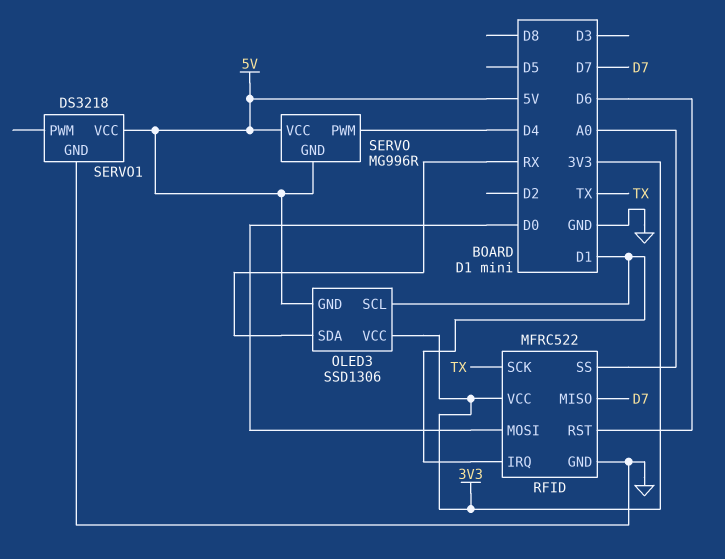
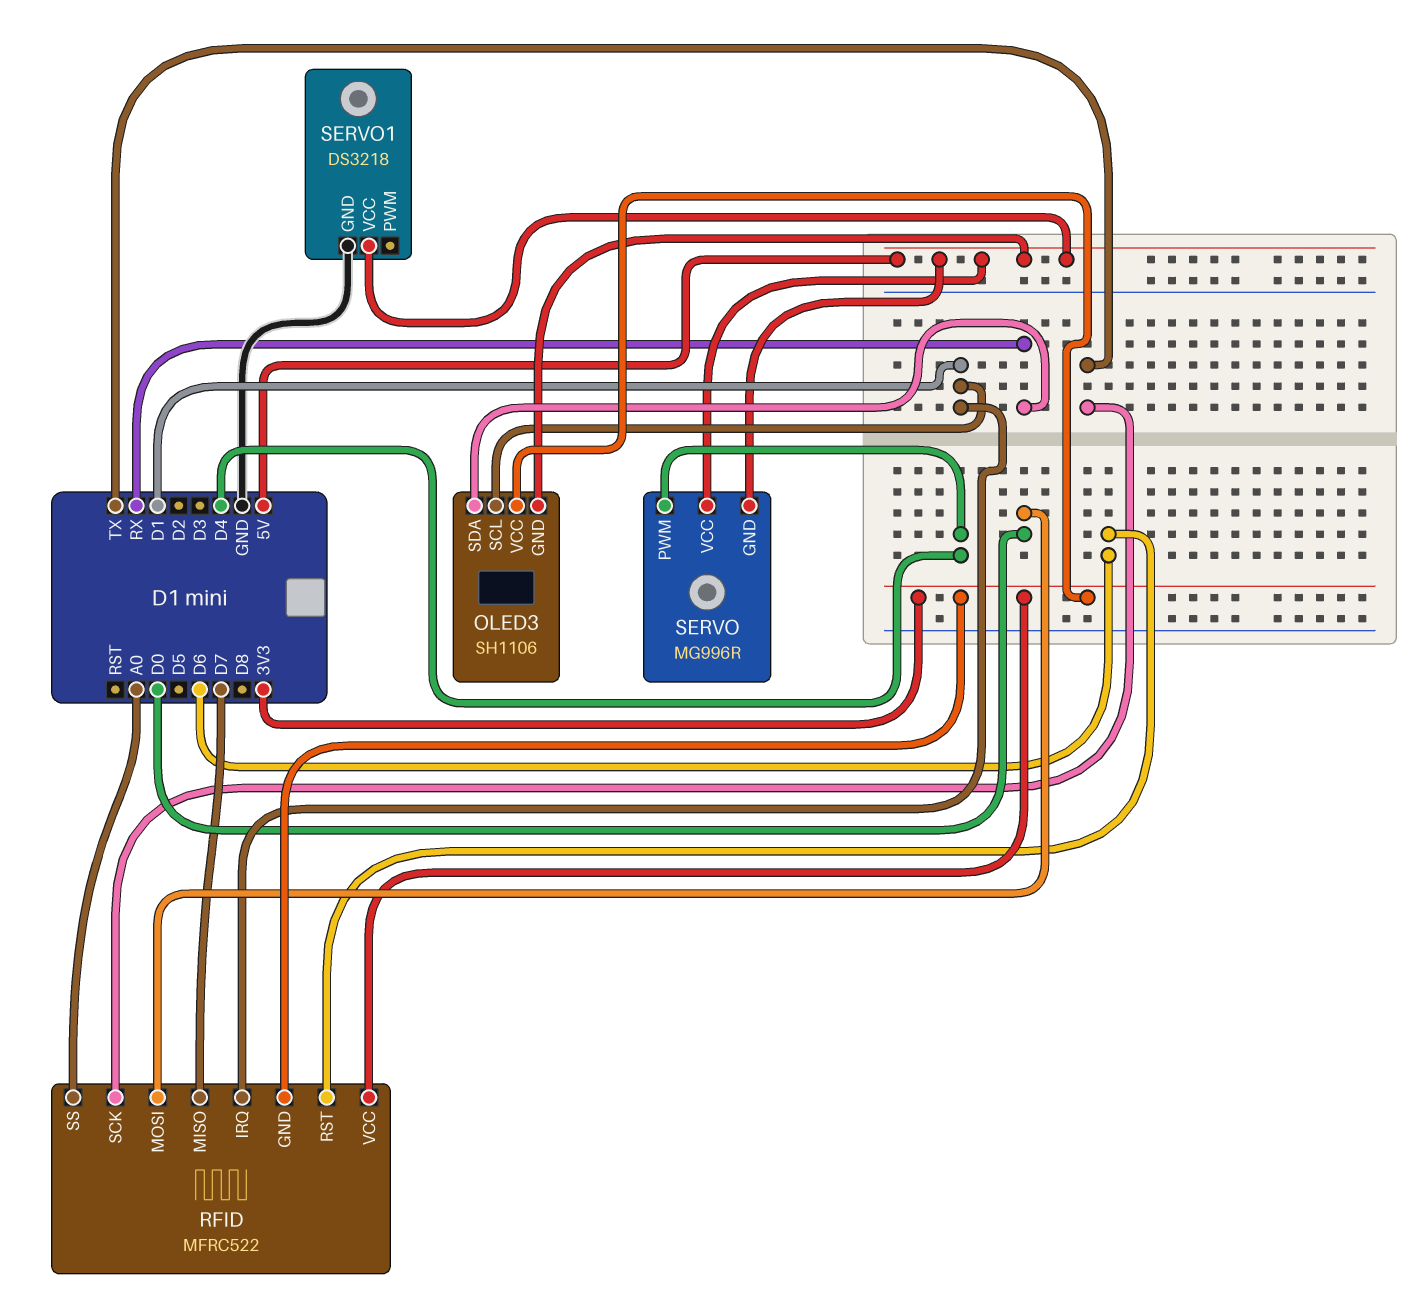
OLED3: SSD1306 -> SH1106
RFID pin GND: GND -> 3V3

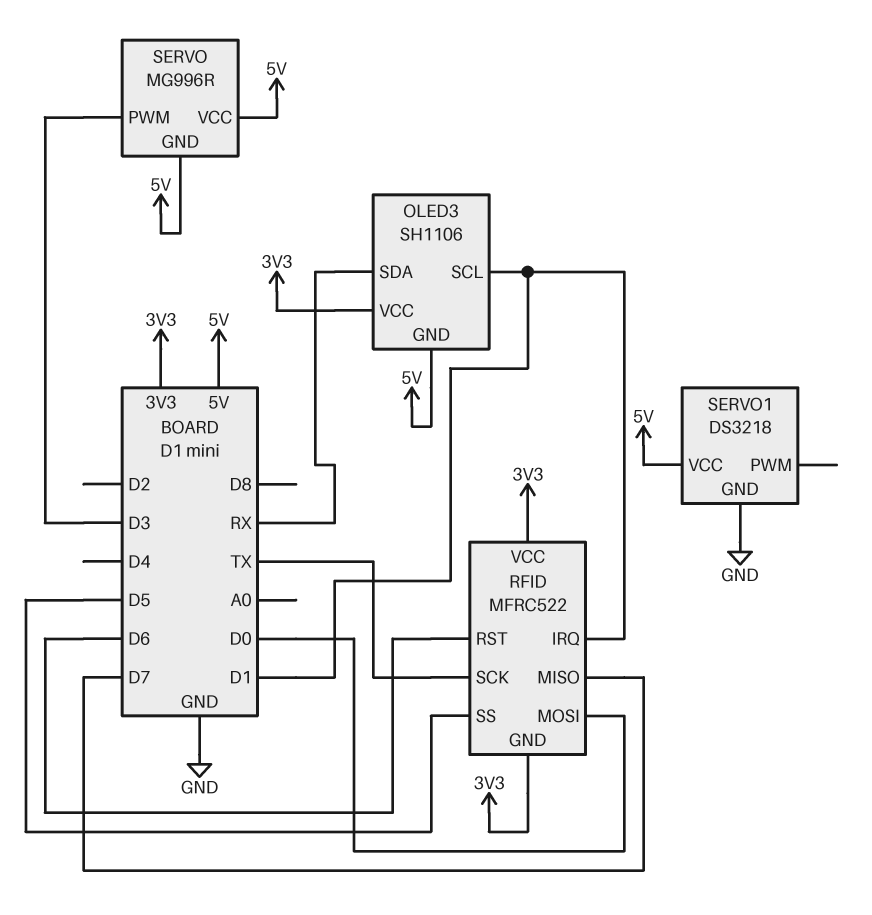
RFID pin SS: A0 -> D5
SERVO pin PWM: D4 -> D3

